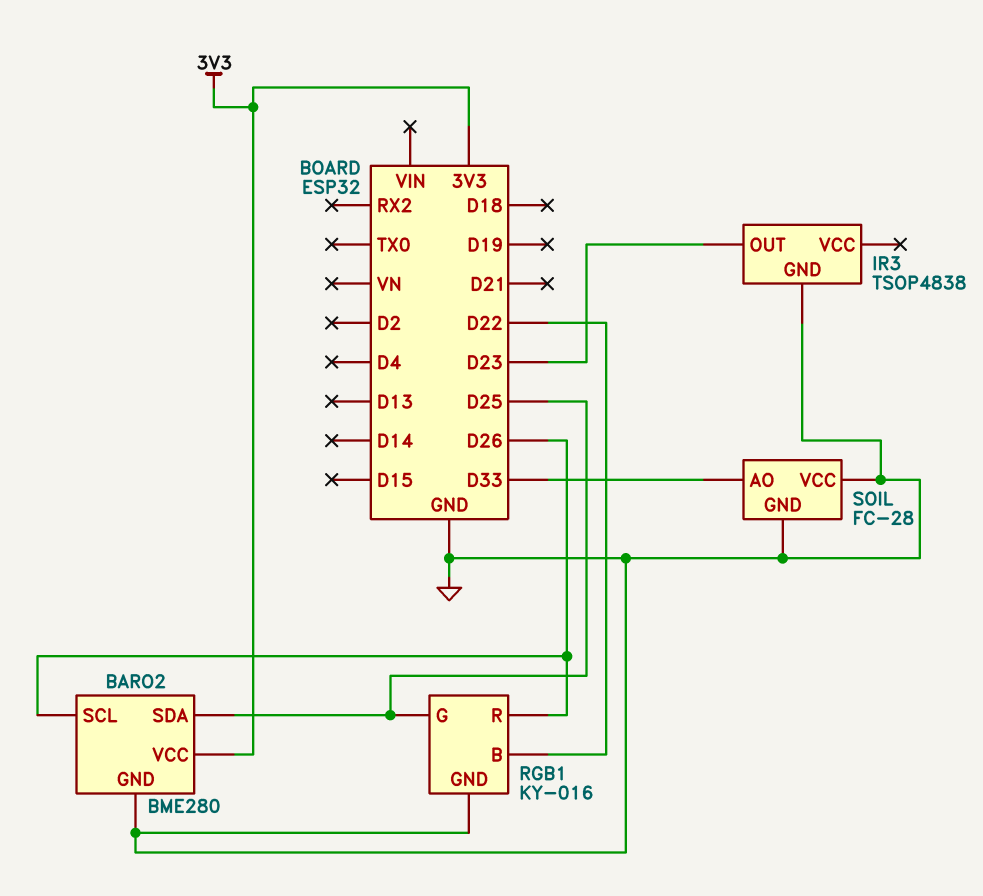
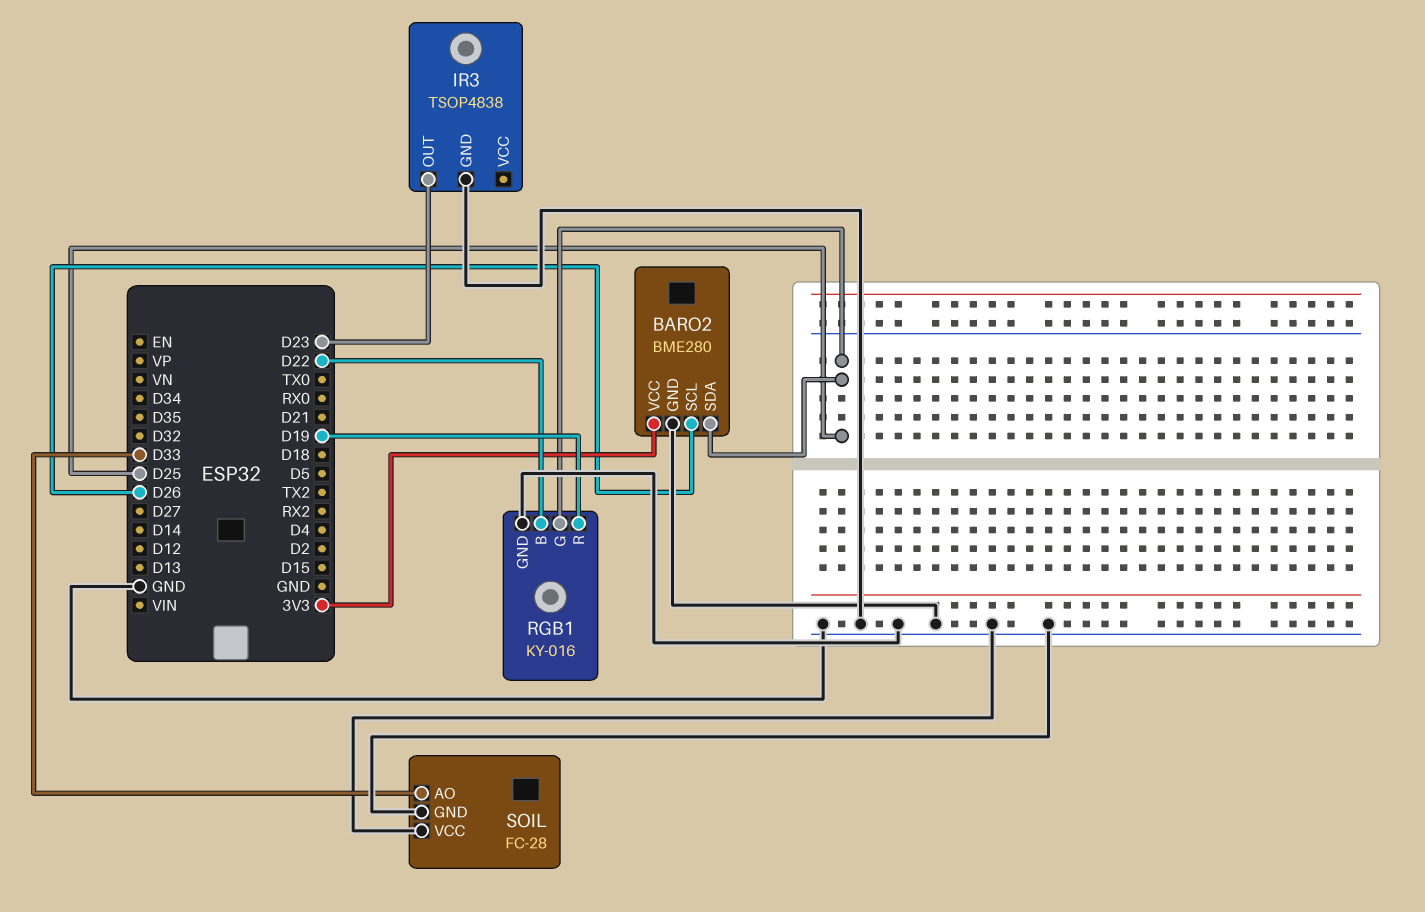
RGB1 pin R: D26 -> D19

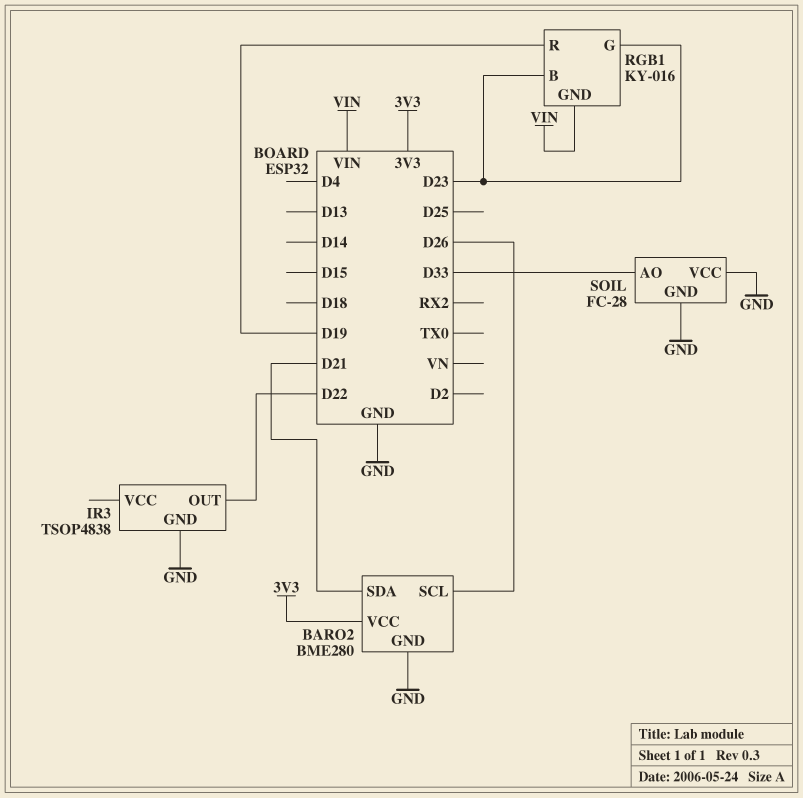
BARO2 pin SDA: D25 -> D21
IR3 pin OUT: D23 -> D22
RGB1 pin B: D22 -> D23
RGB1 pin G: D25 -> D23
RGB1 pin GND: GND -> VIN

